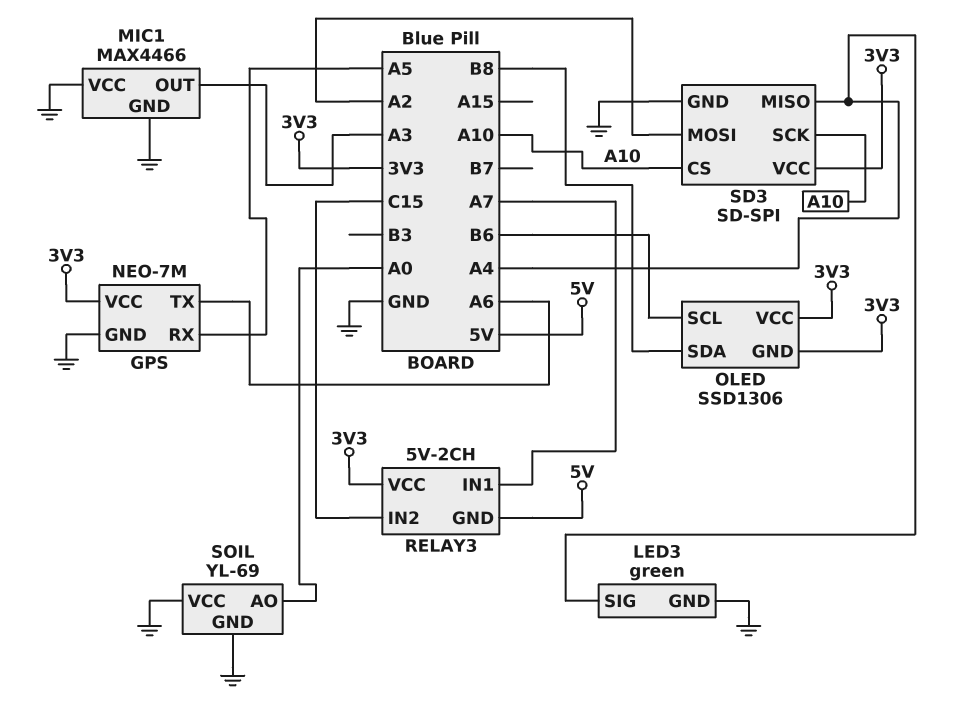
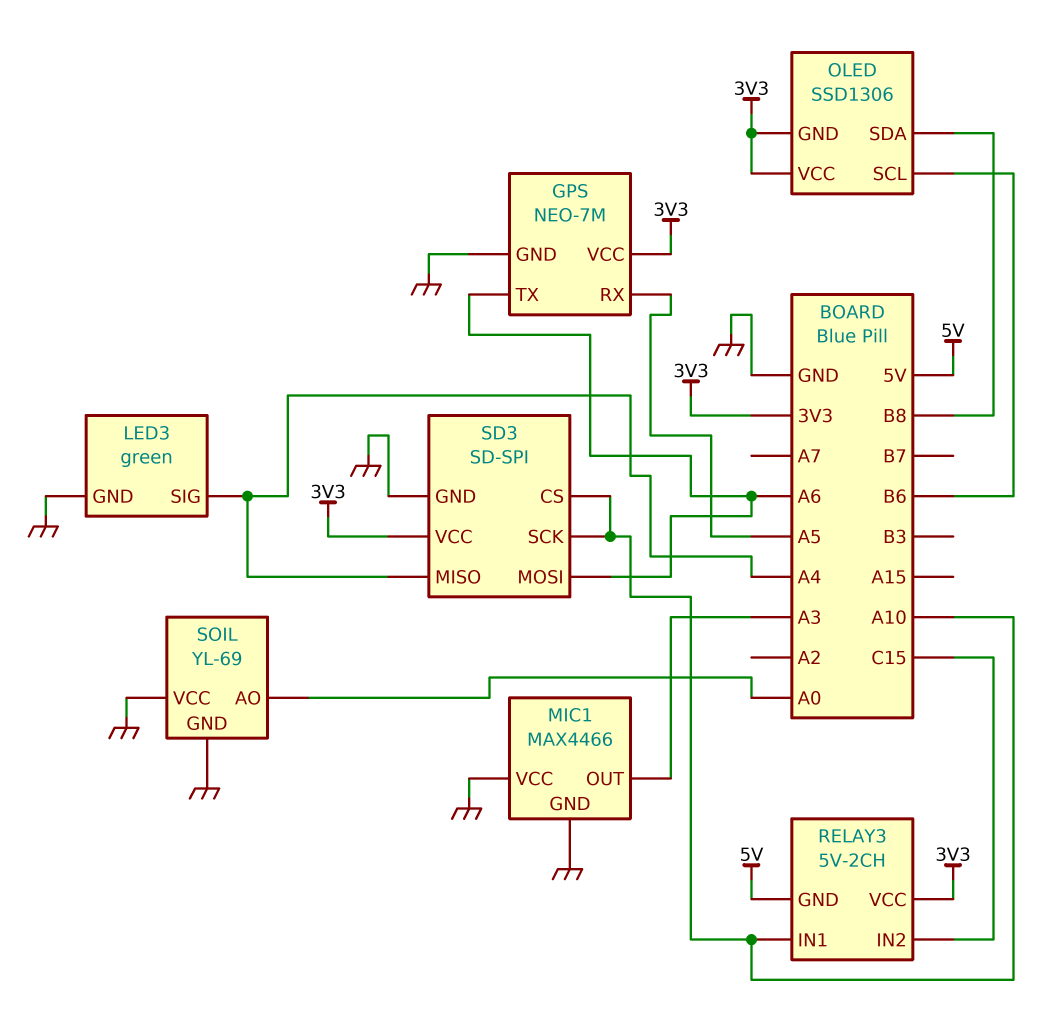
RELAY3 pin IN1: A7 -> A10
SD3 pin MOSI: A2 -> A6

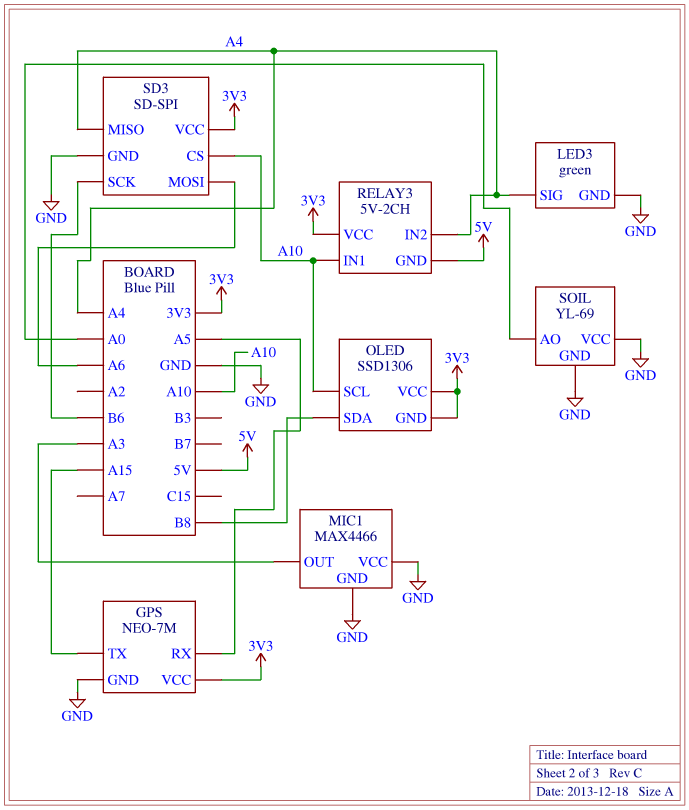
GPS pin TX: A6 -> A15
OLED pin SCL: B6 -> A10
RELAY3 pin IN2: C15 -> A4
SD3 pin SCK: A10 -> B6

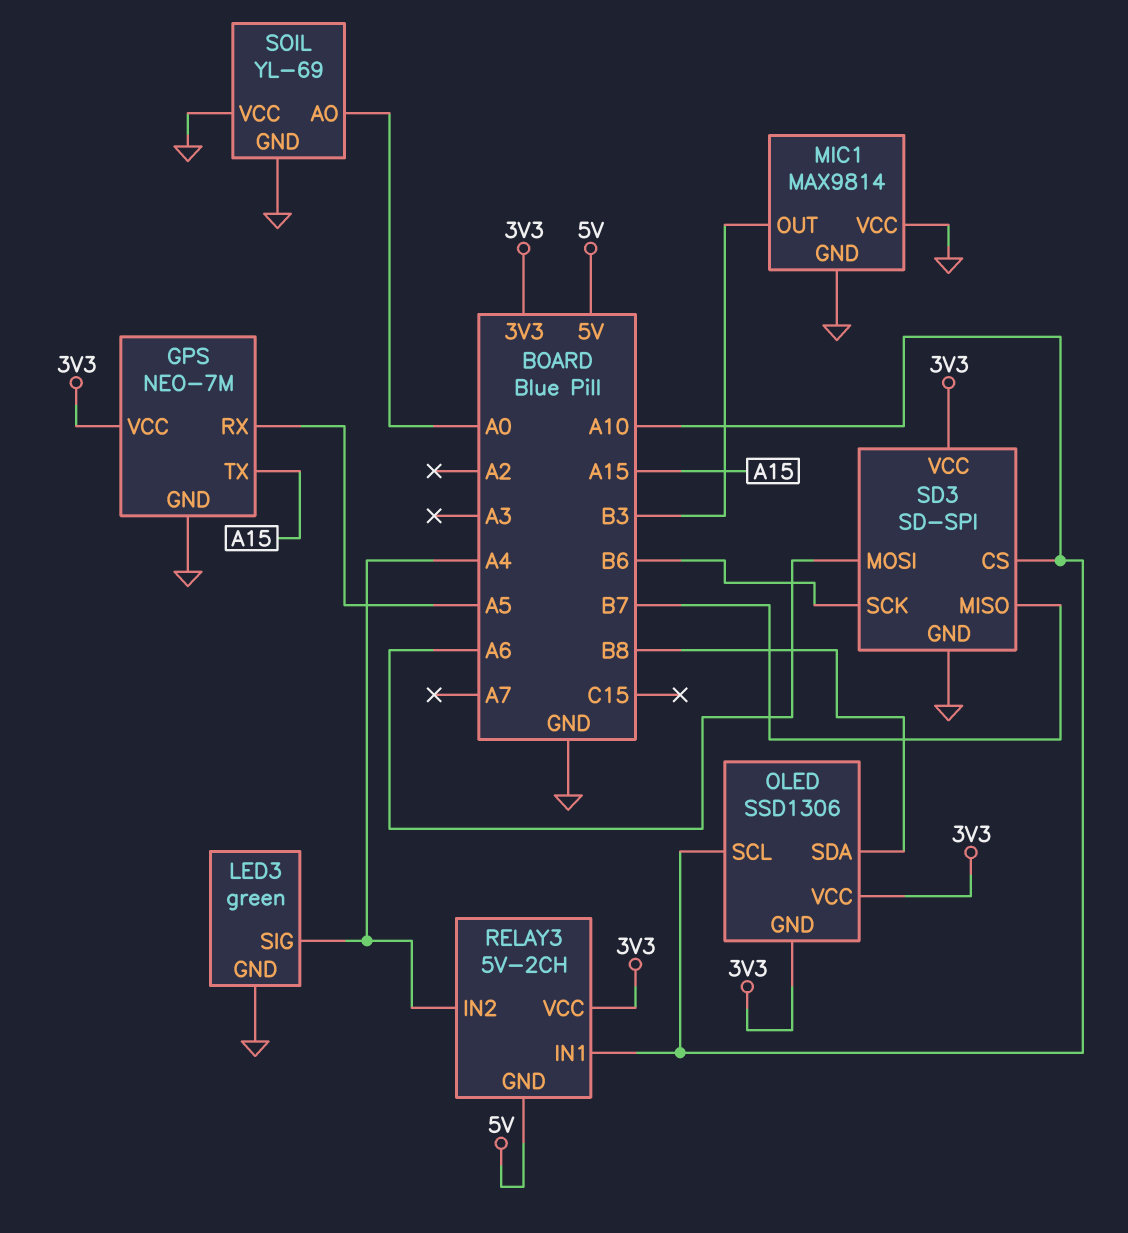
MIC1: MAX4466 -> MAX9814
MIC1 pin OUT: A3 -> B3
SD3 pin MISO: A4 -> B7

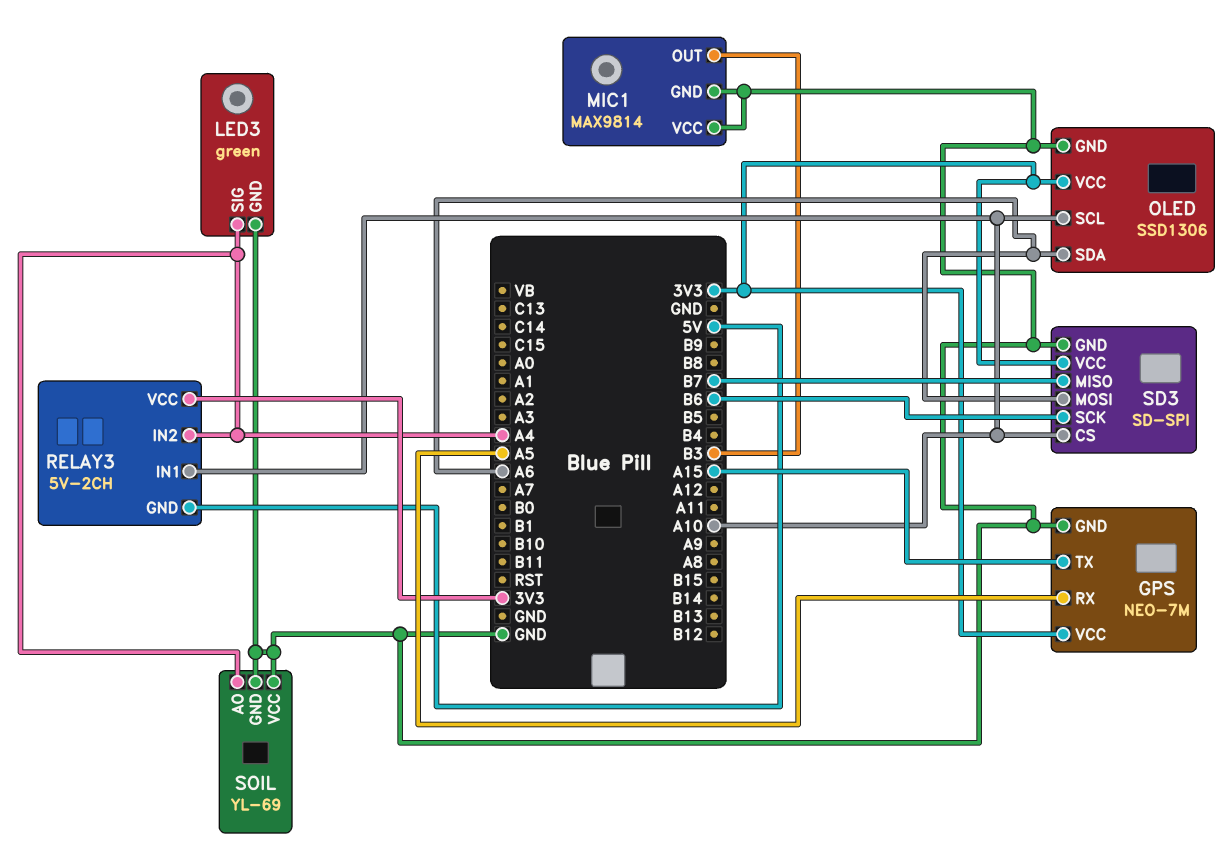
OLED pin GND: 3V3 -> GND
OLED pin SDA: B8 -> A6
SOIL pin AO: A0 -> A4

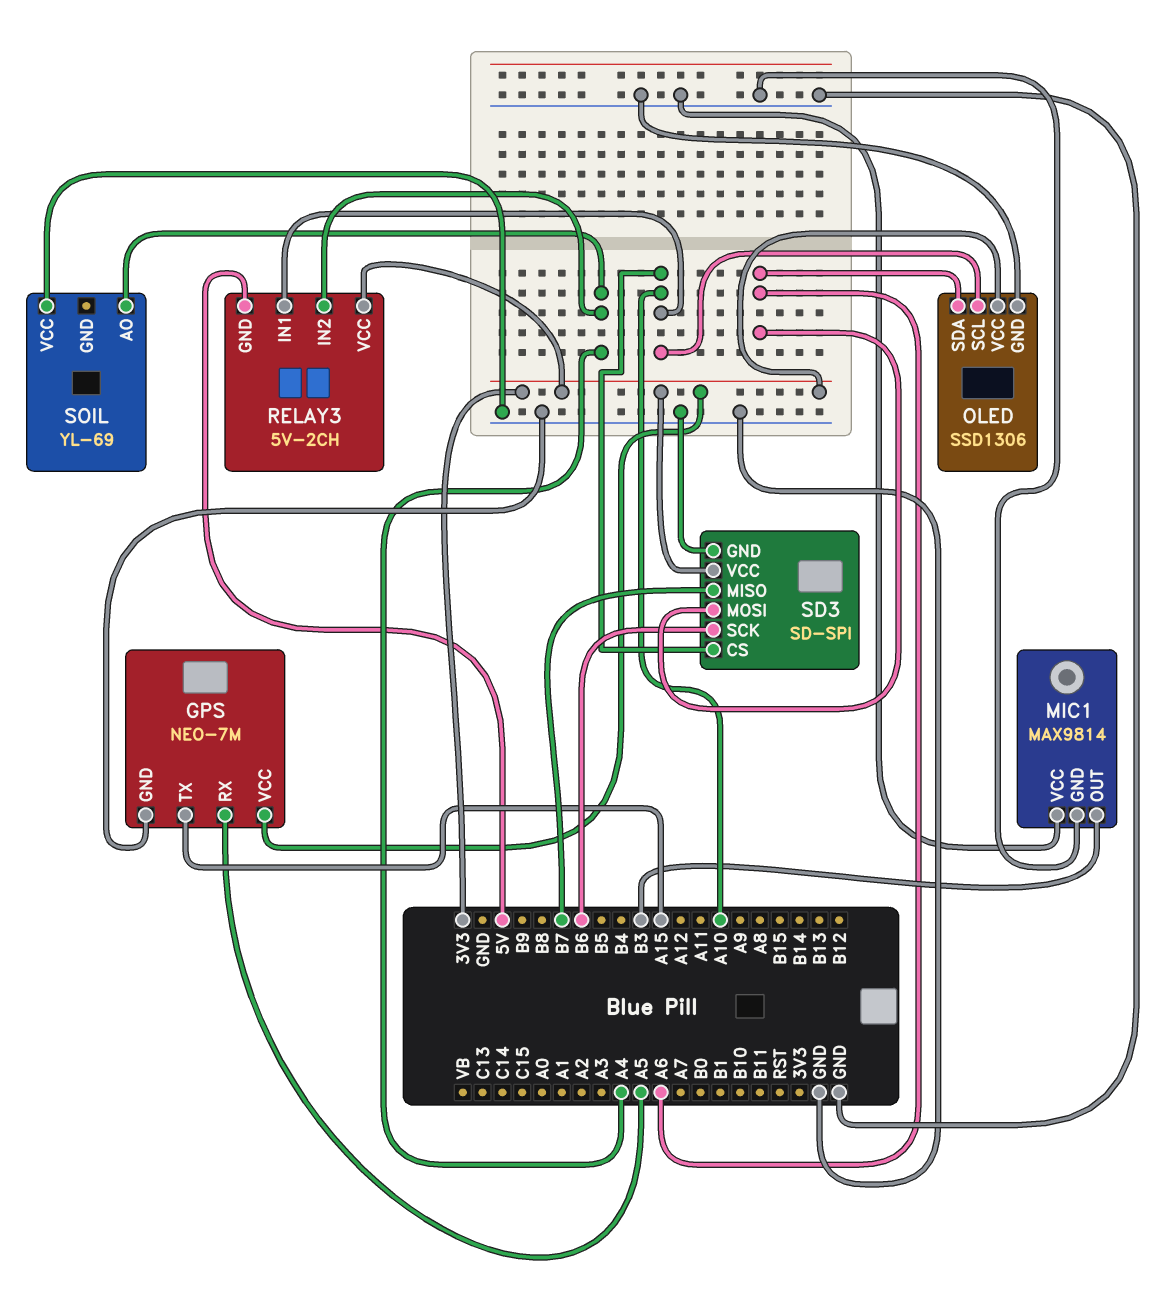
LED3: green -> none
LED3 pin GND: GND -> none
LED3 pin SIG: A4 -> none
SOIL pin GND: GND -> none

